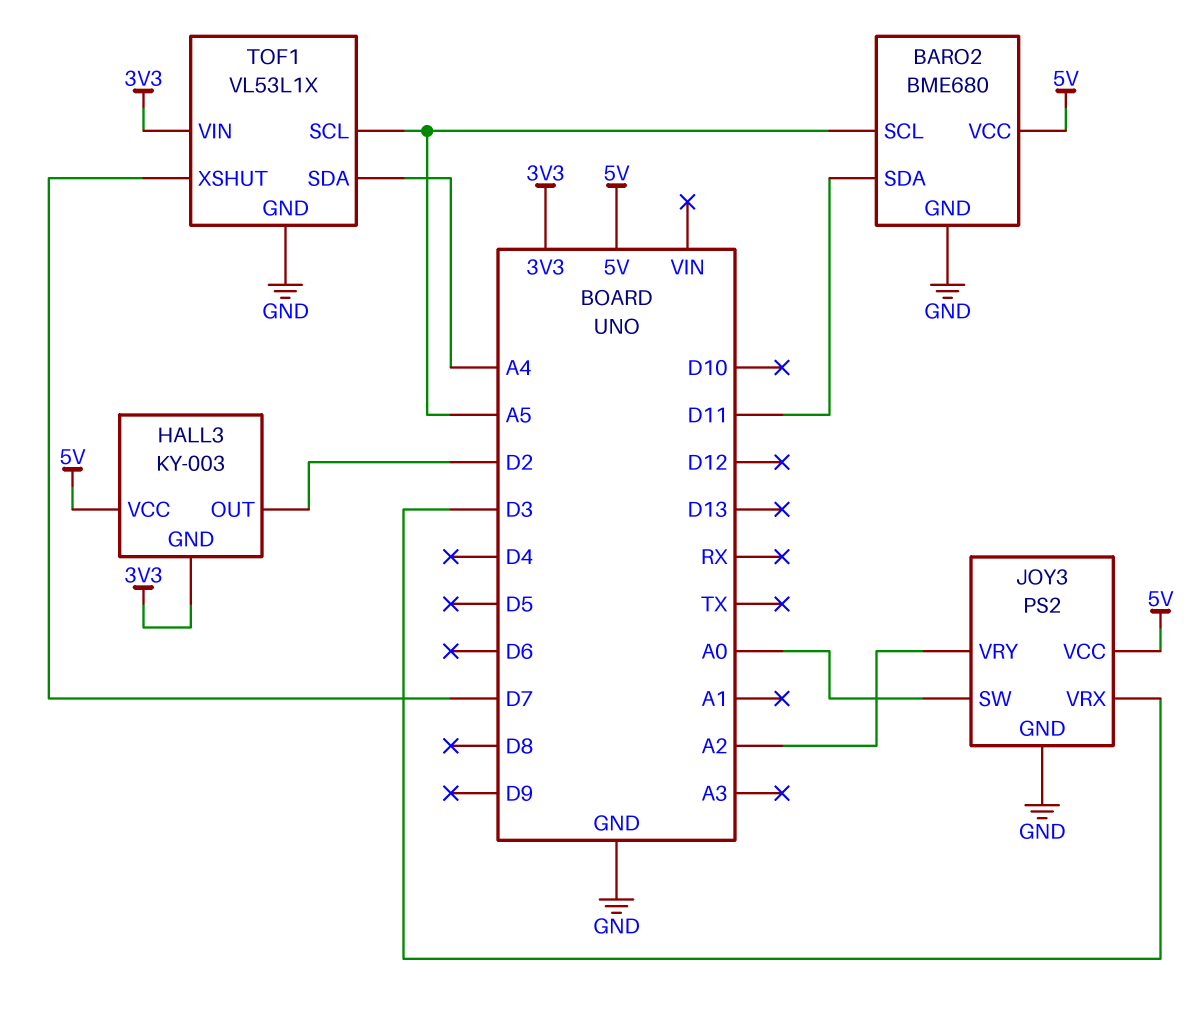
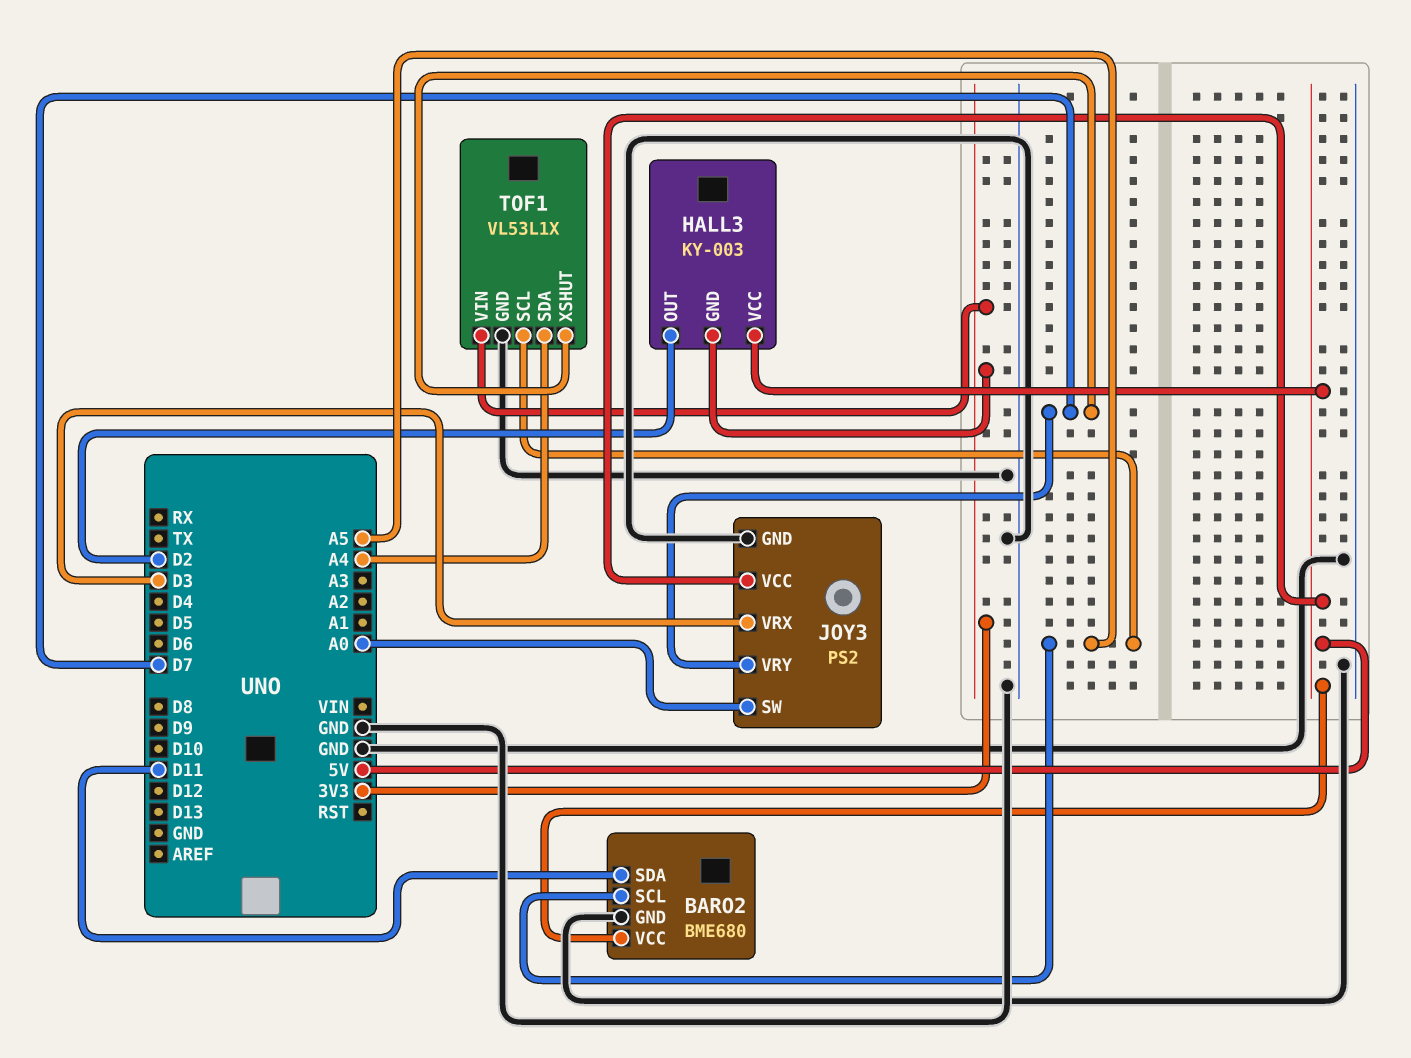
JOY3 pin VRY: A2 -> D7

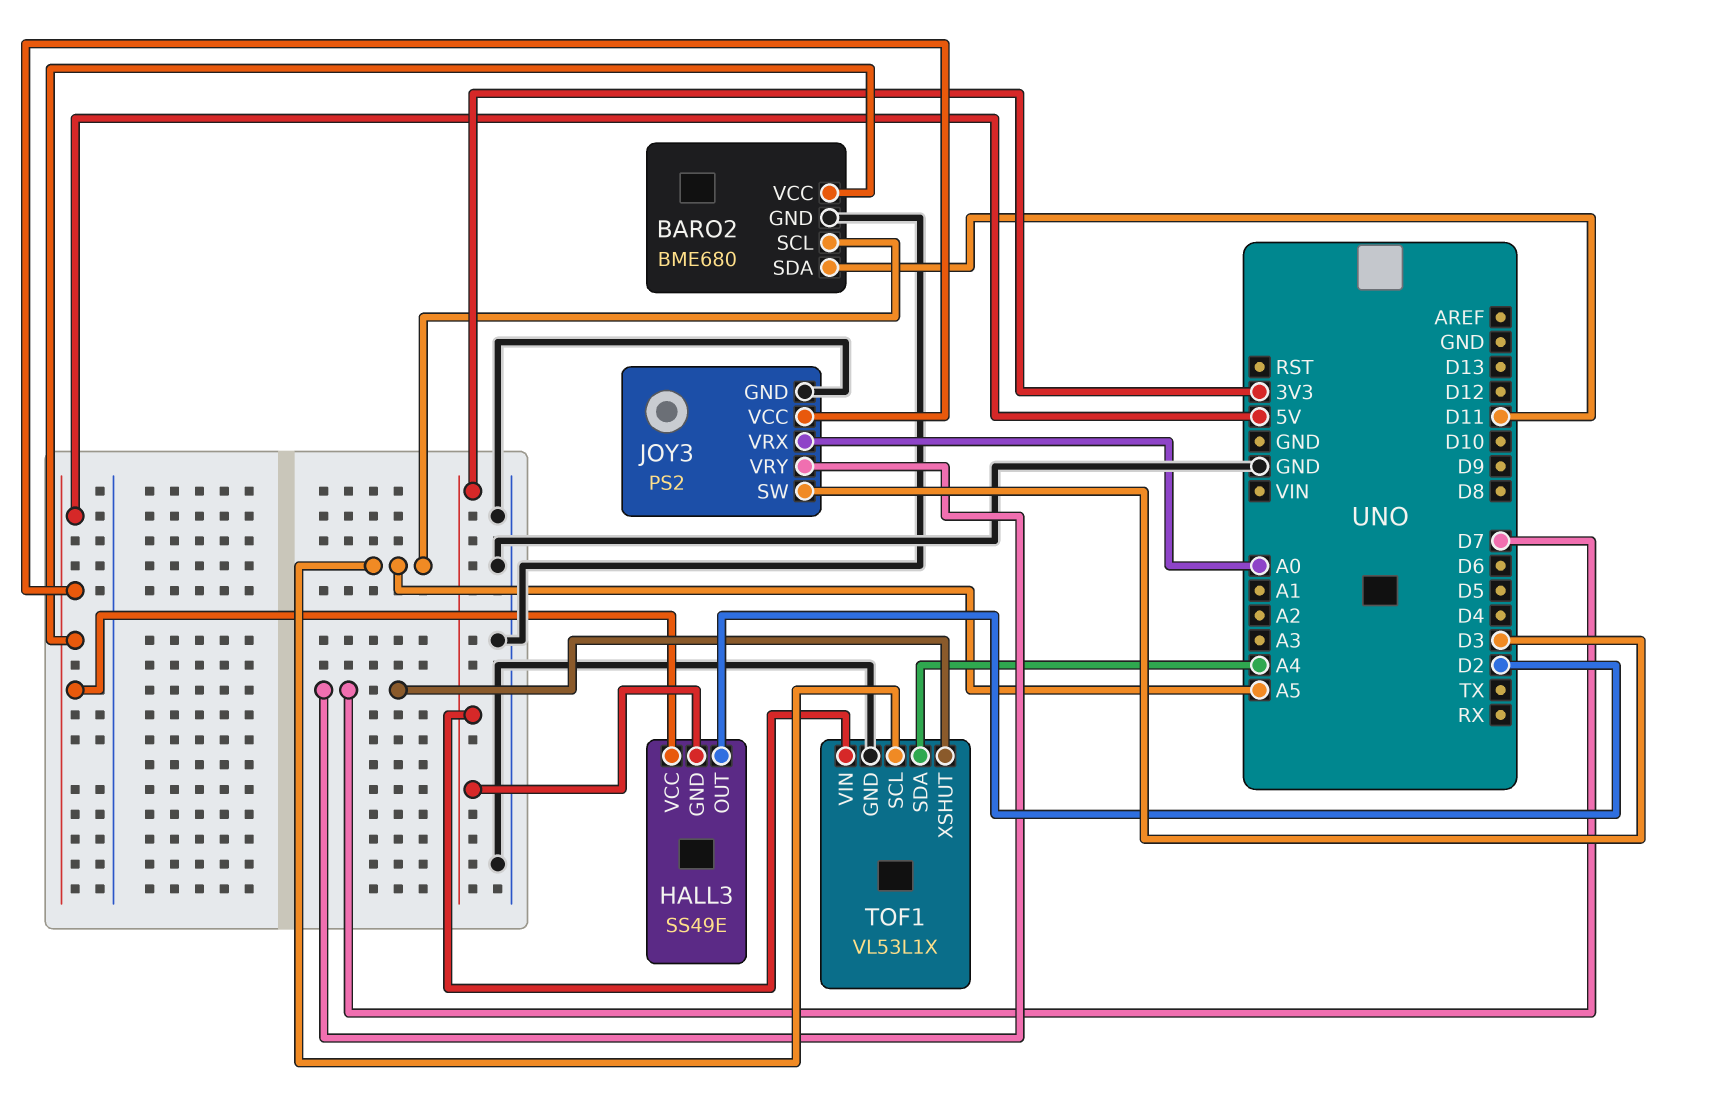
HALL3: KY-003 -> SS49E
JOY3 pin SW: A0 -> D3
JOY3 pin VRX: D3 -> A0

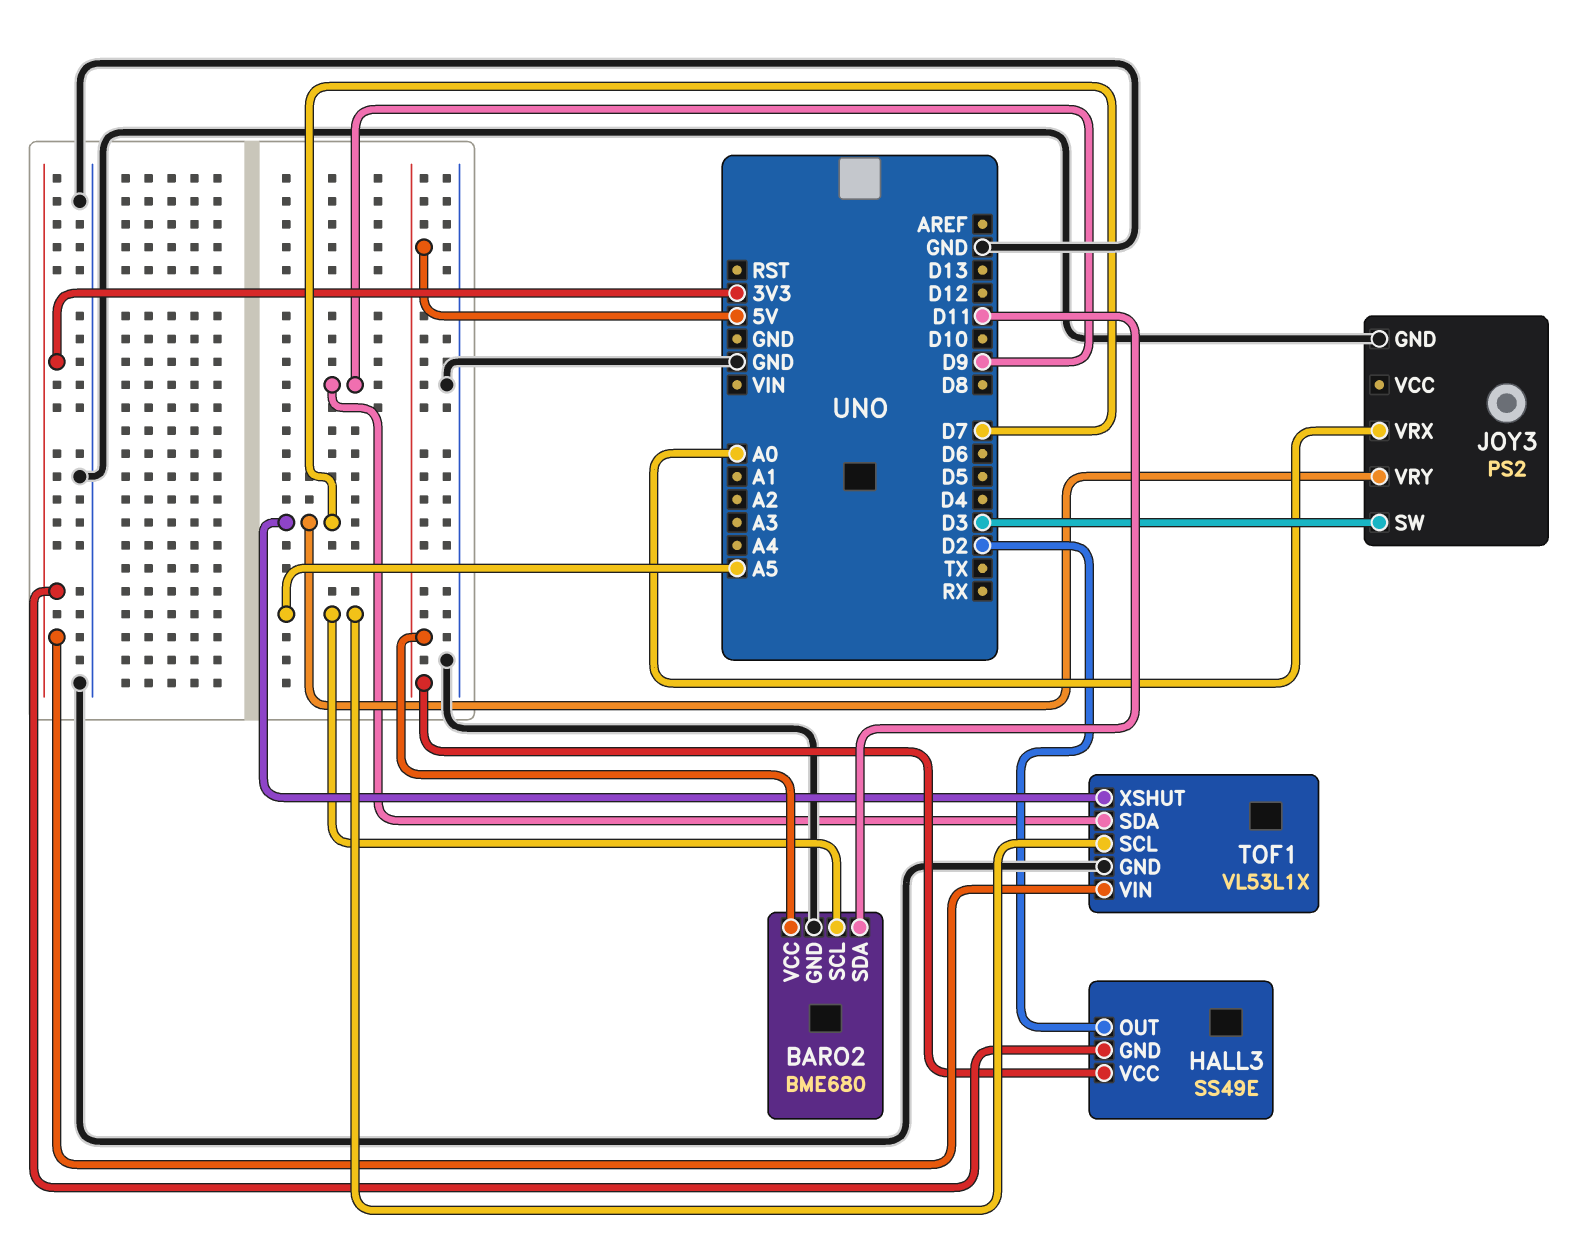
JOY3 pin VCC: 5V -> none
TOF1 pin SDA: A4 -> D9

